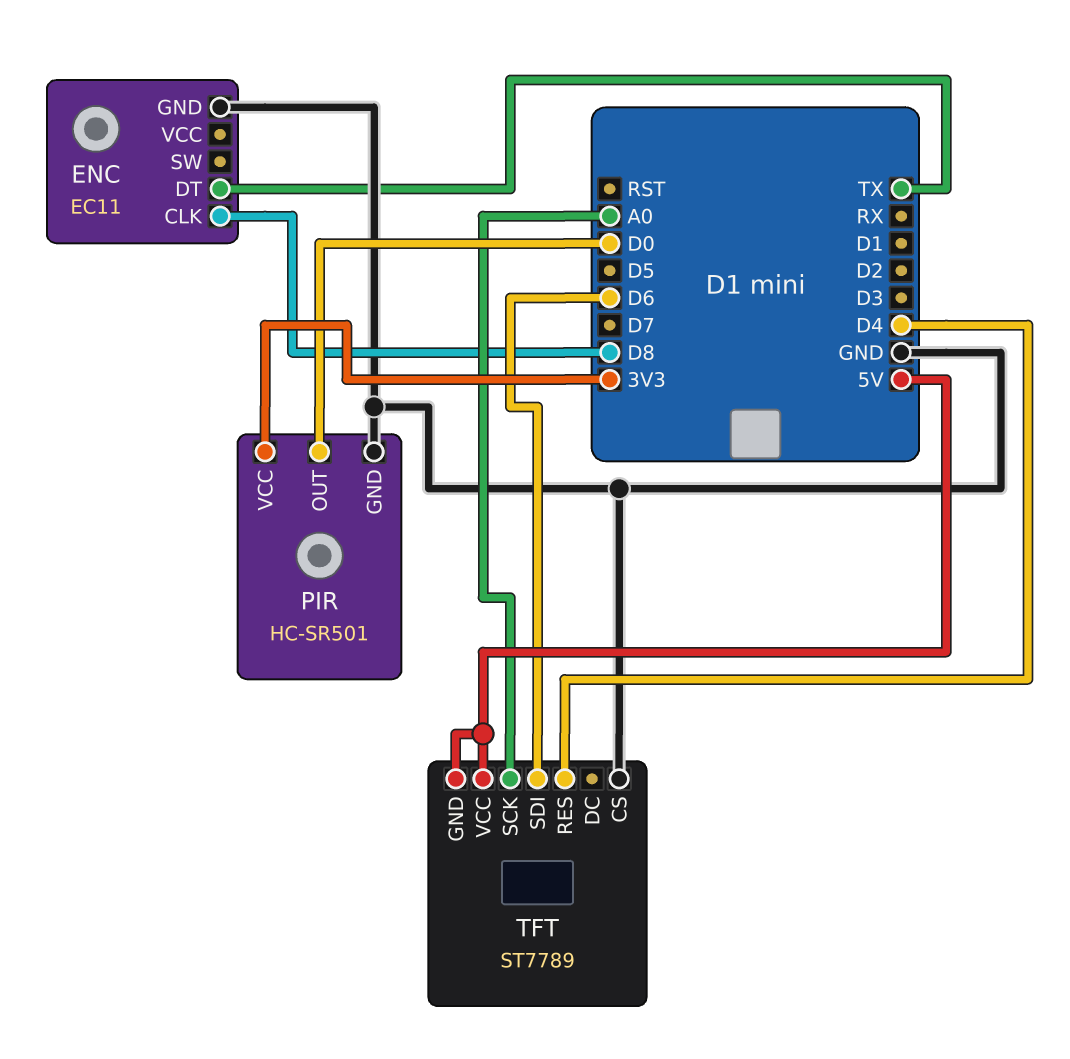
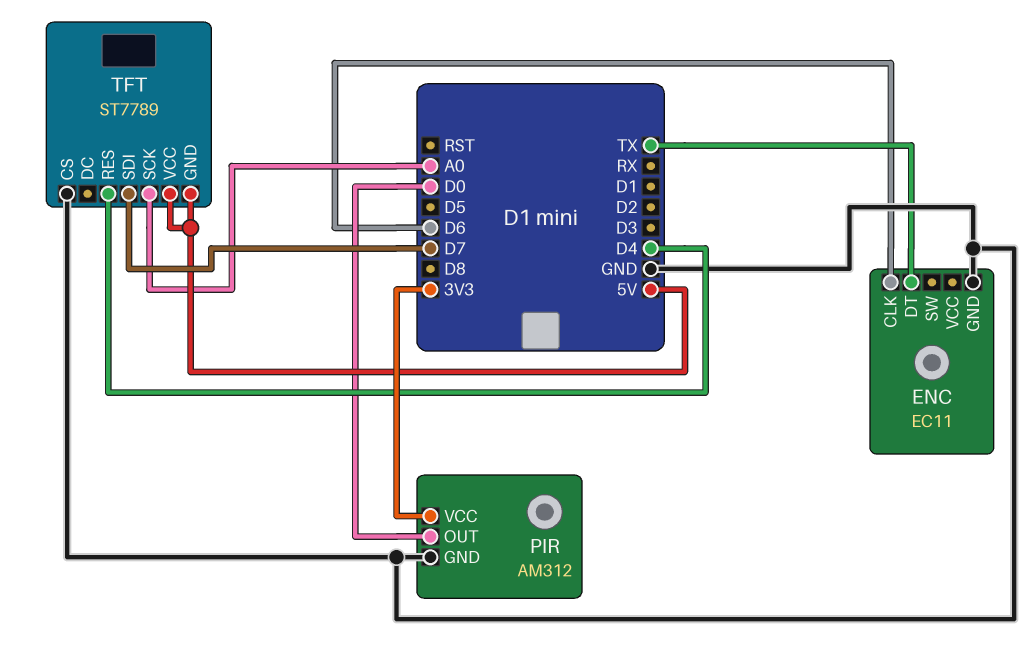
ENC pin CLK: D8 -> D6
PIR: HC-SR501 -> AM312
TFT pin SDI: D6 -> D7

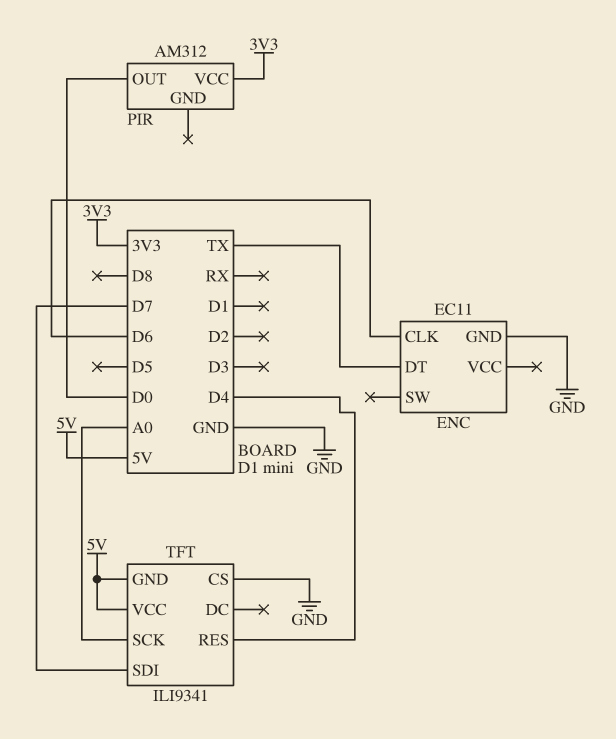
PIR pin GND: GND -> none
TFT: ST7789 -> ILI9341

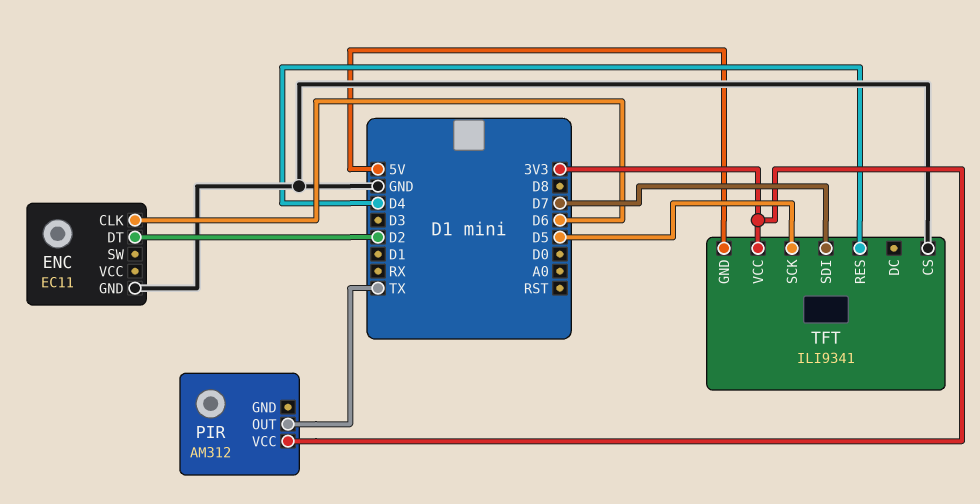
ENC pin DT: TX -> D2
PIR pin OUT: D0 -> TX
TFT pin SCK: A0 -> D5
TFT pin VCC: 5V -> 3V3

